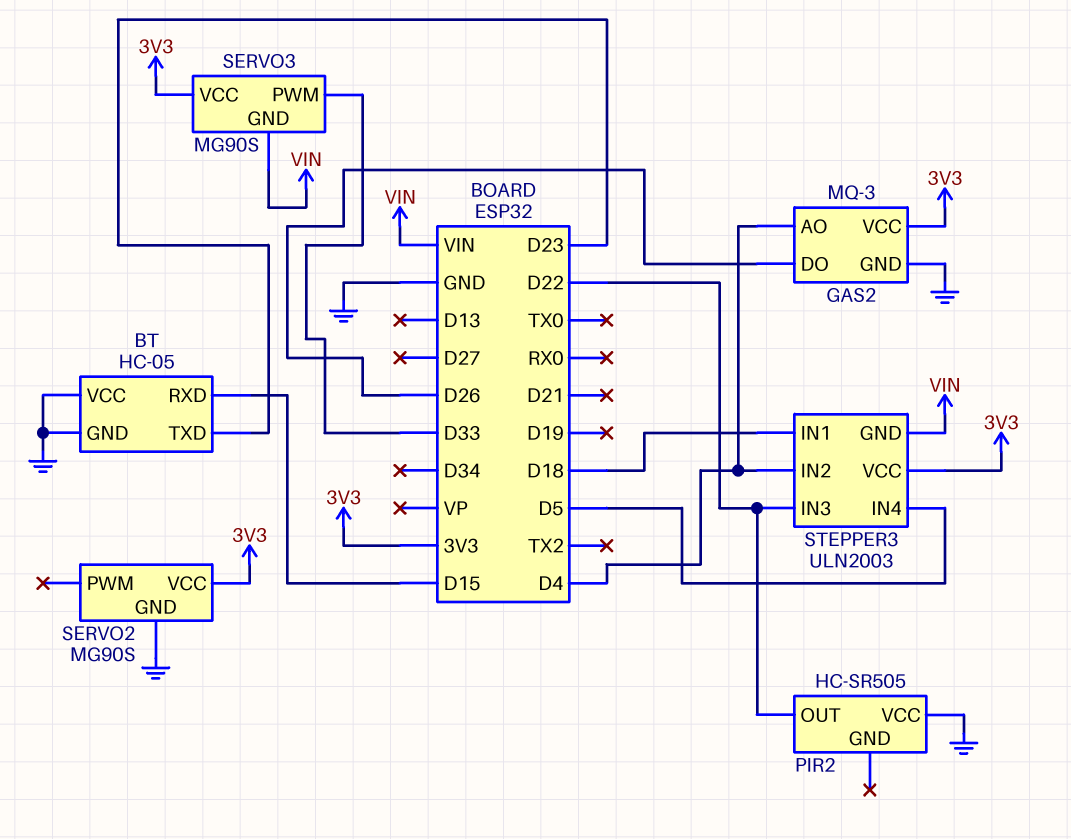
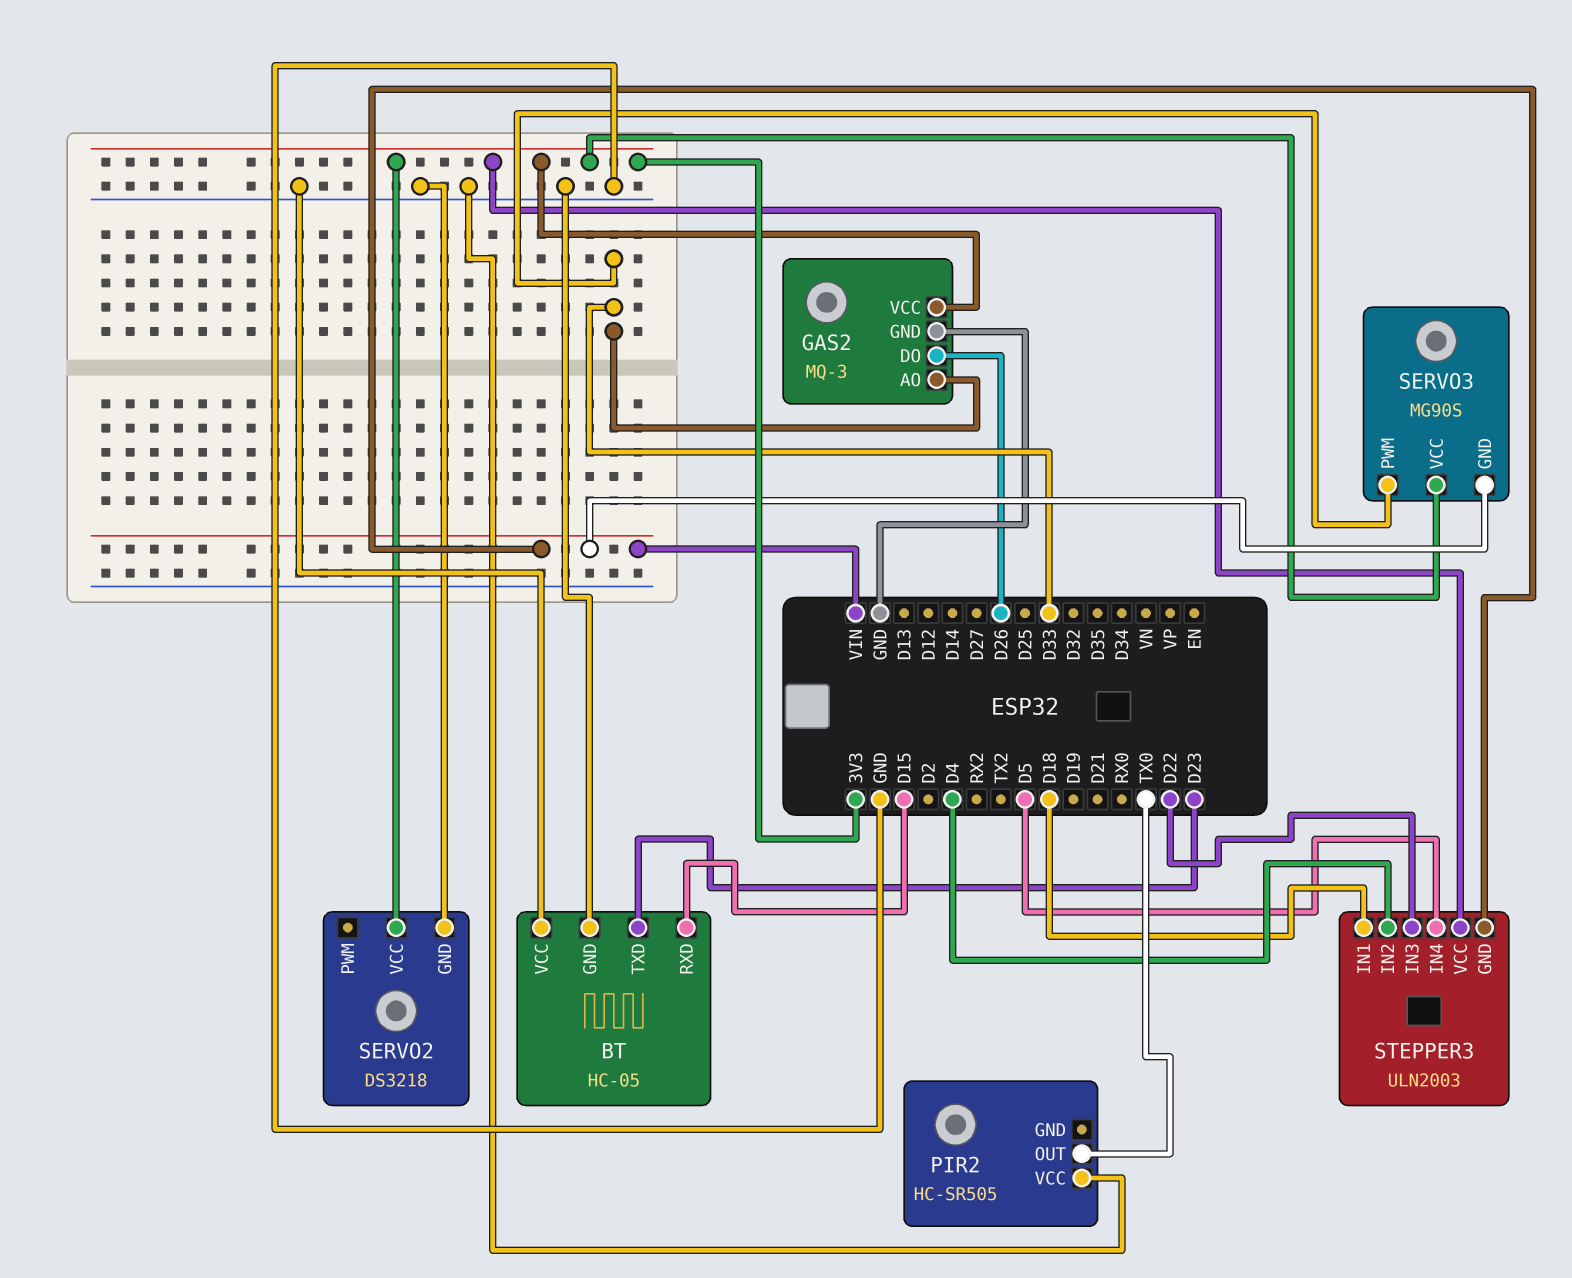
GAS2 pin AO: D4 -> D33
PIR2 pin OUT: D22 -> TX0
SERVO2: MG90S -> DS3218

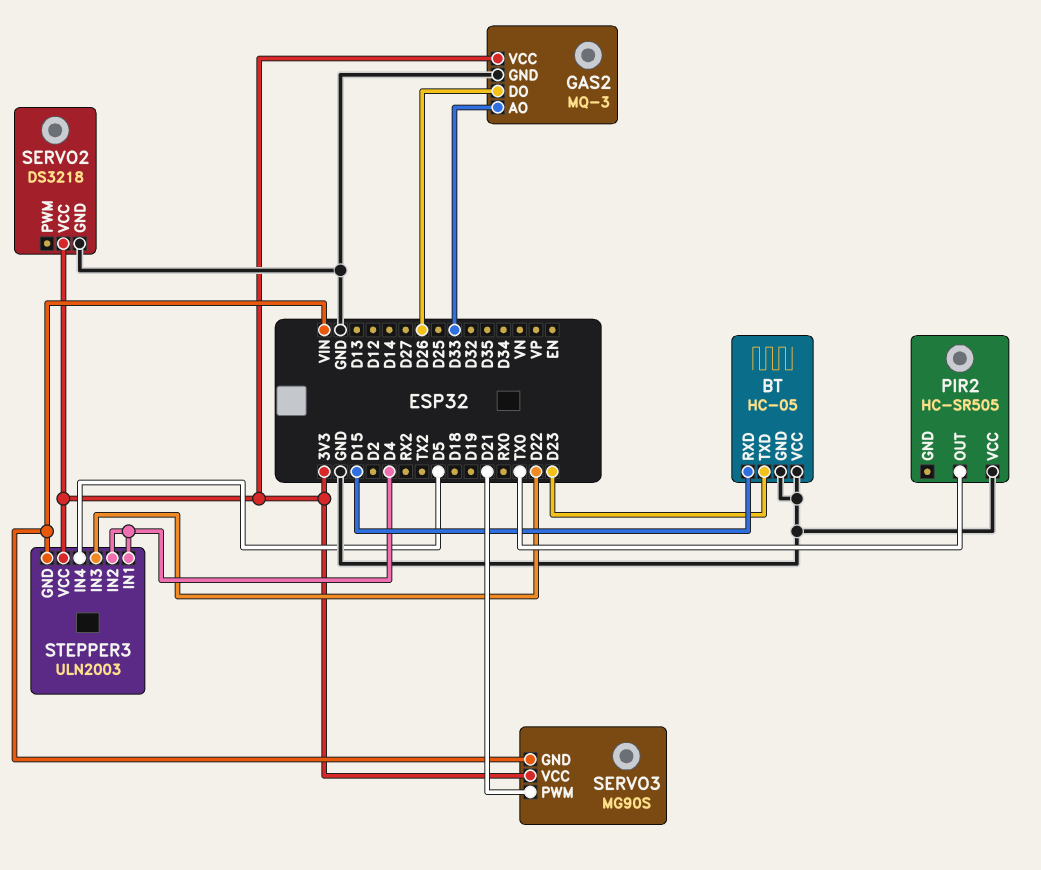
SERVO3 pin PWM: D33 -> D21
STEPPER3 pin IN1: D18 -> D4

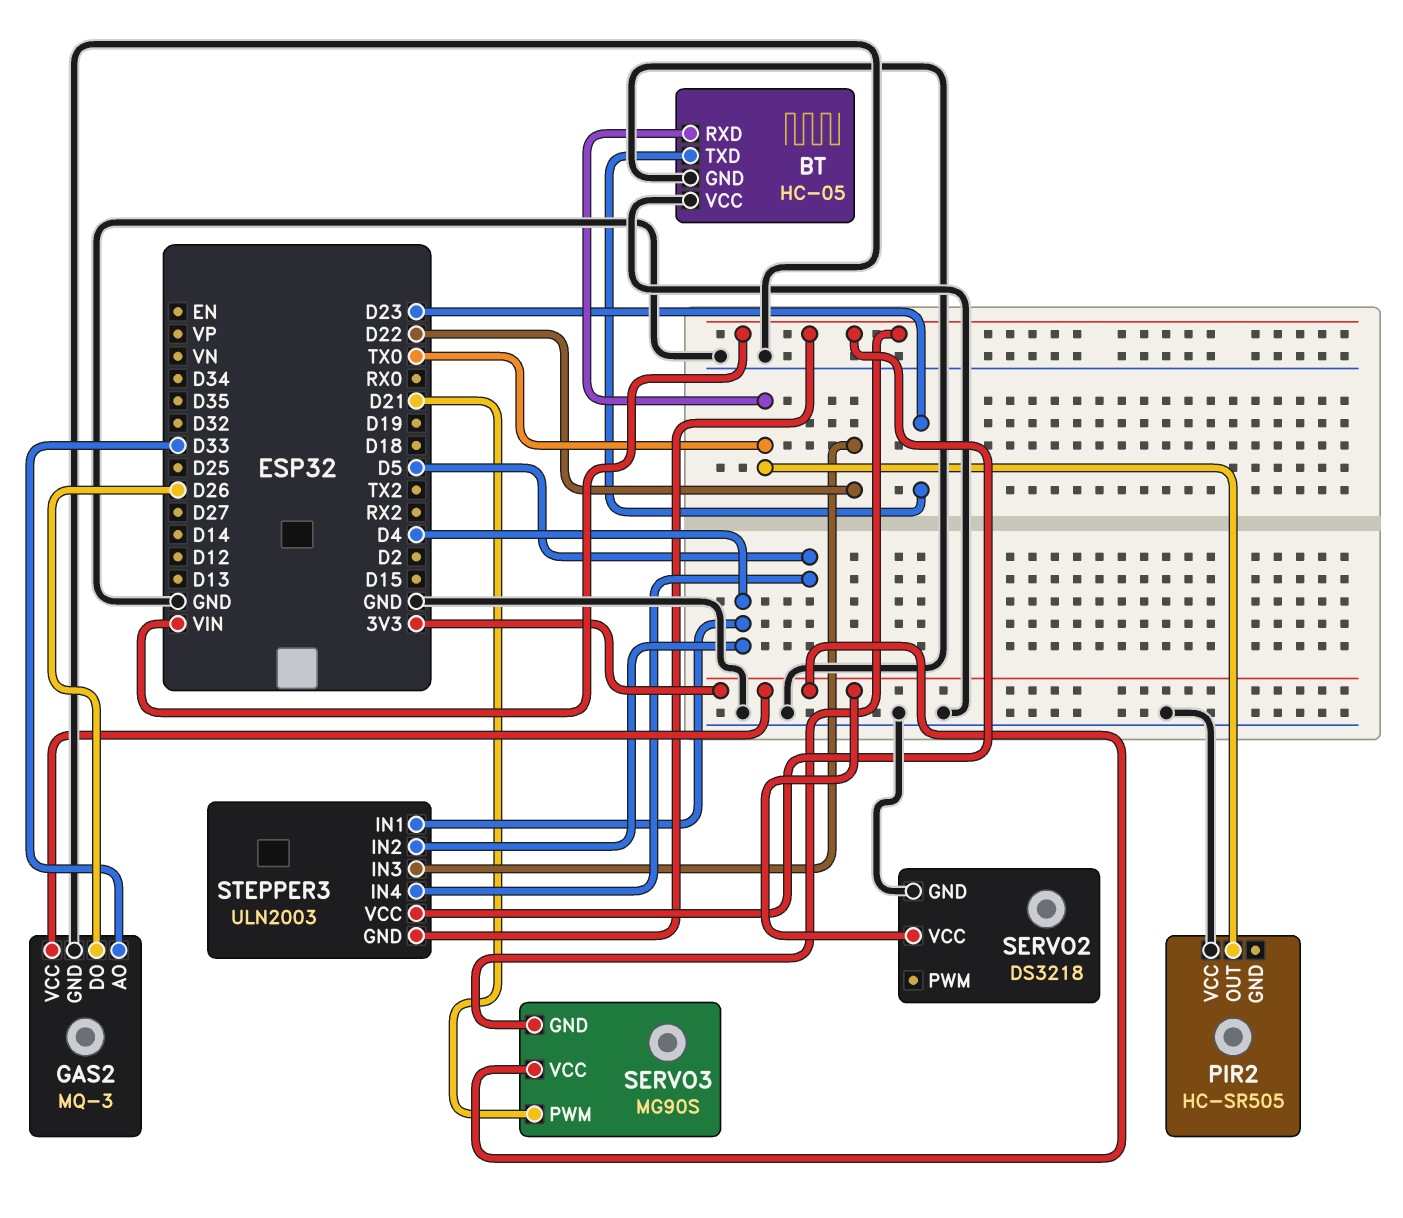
BT pin RXD: D15 -> TX0
STEPPER3 pin VCC: 3V3 -> VIN

